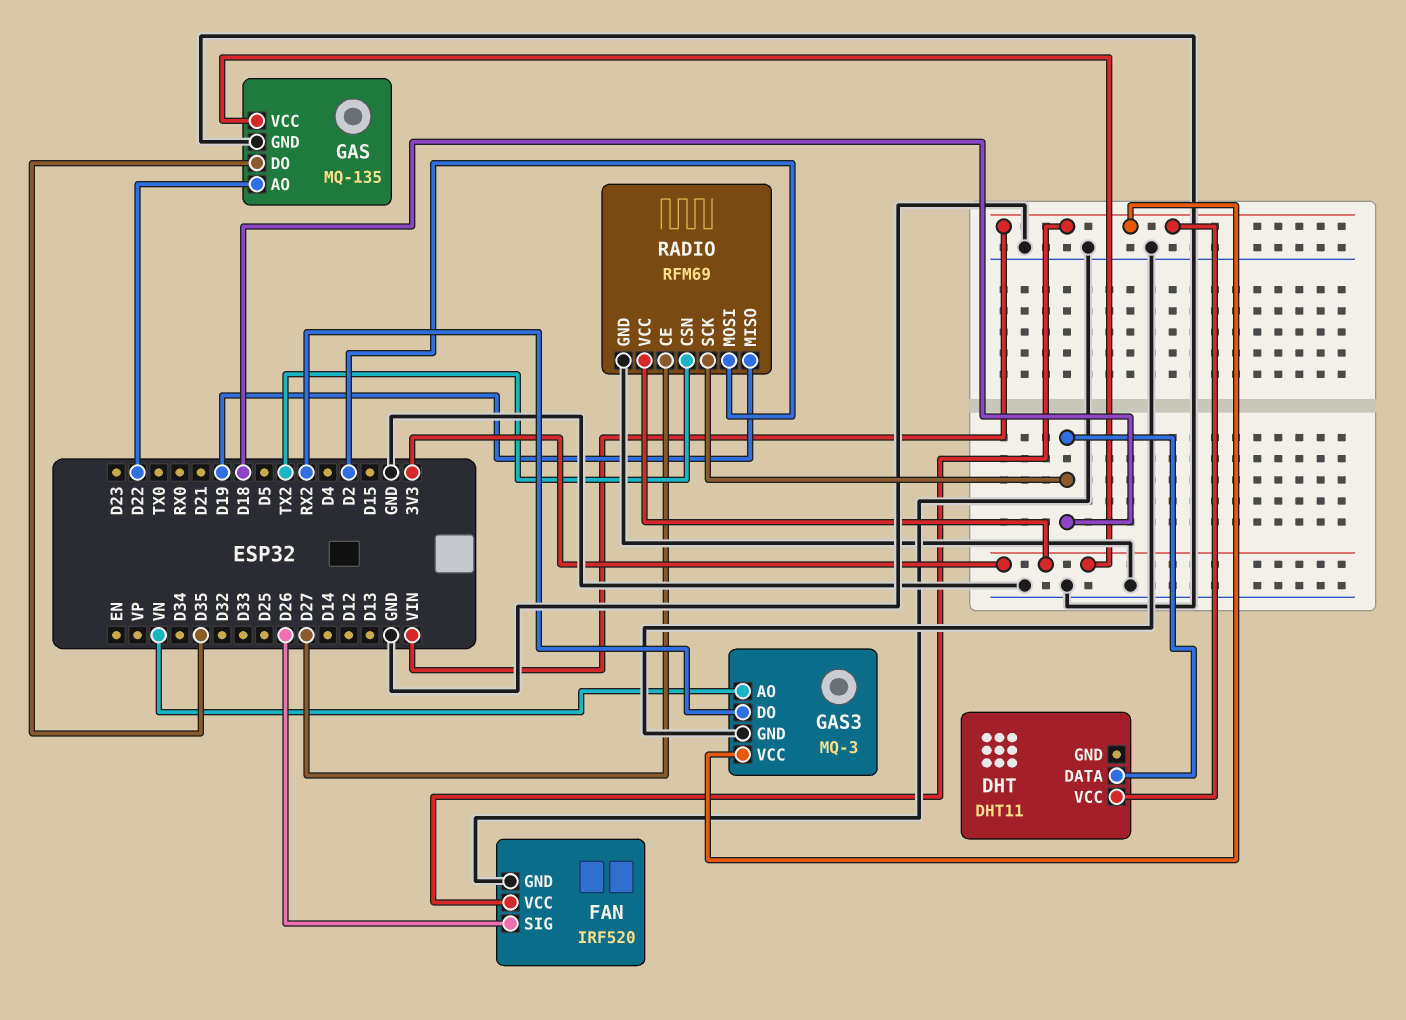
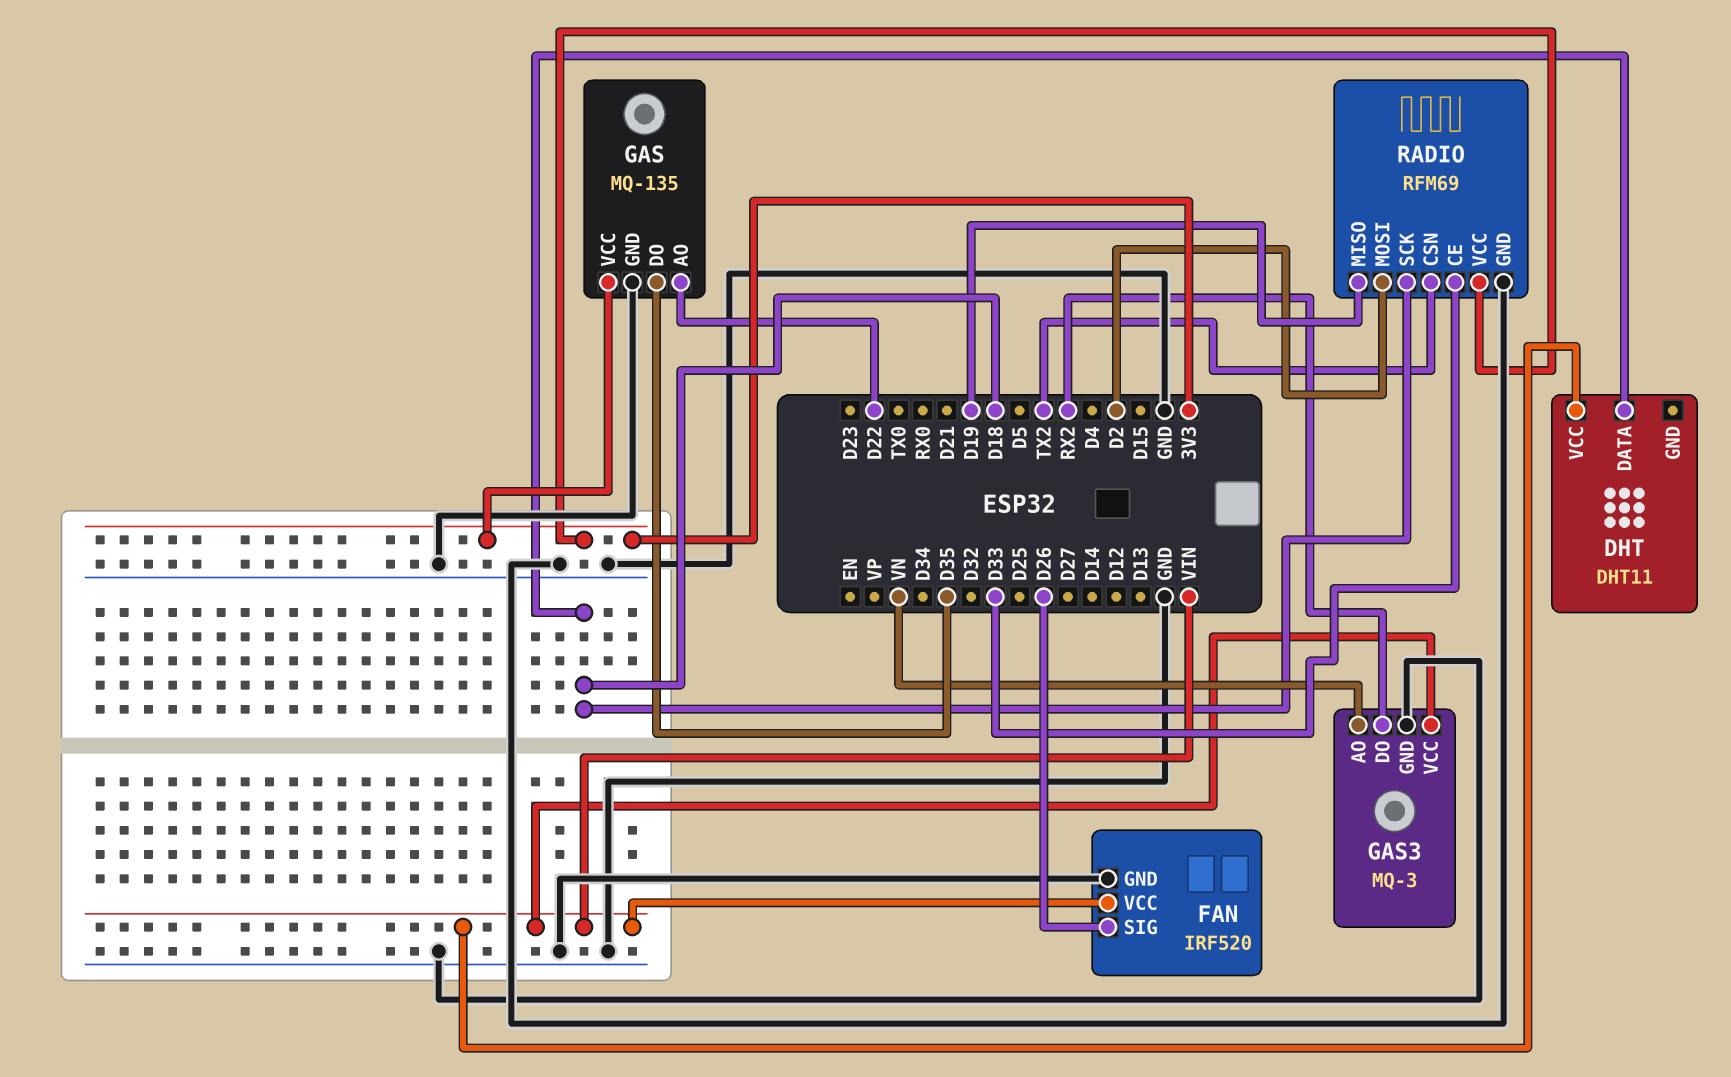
RADIO pin CE: D27 -> D33

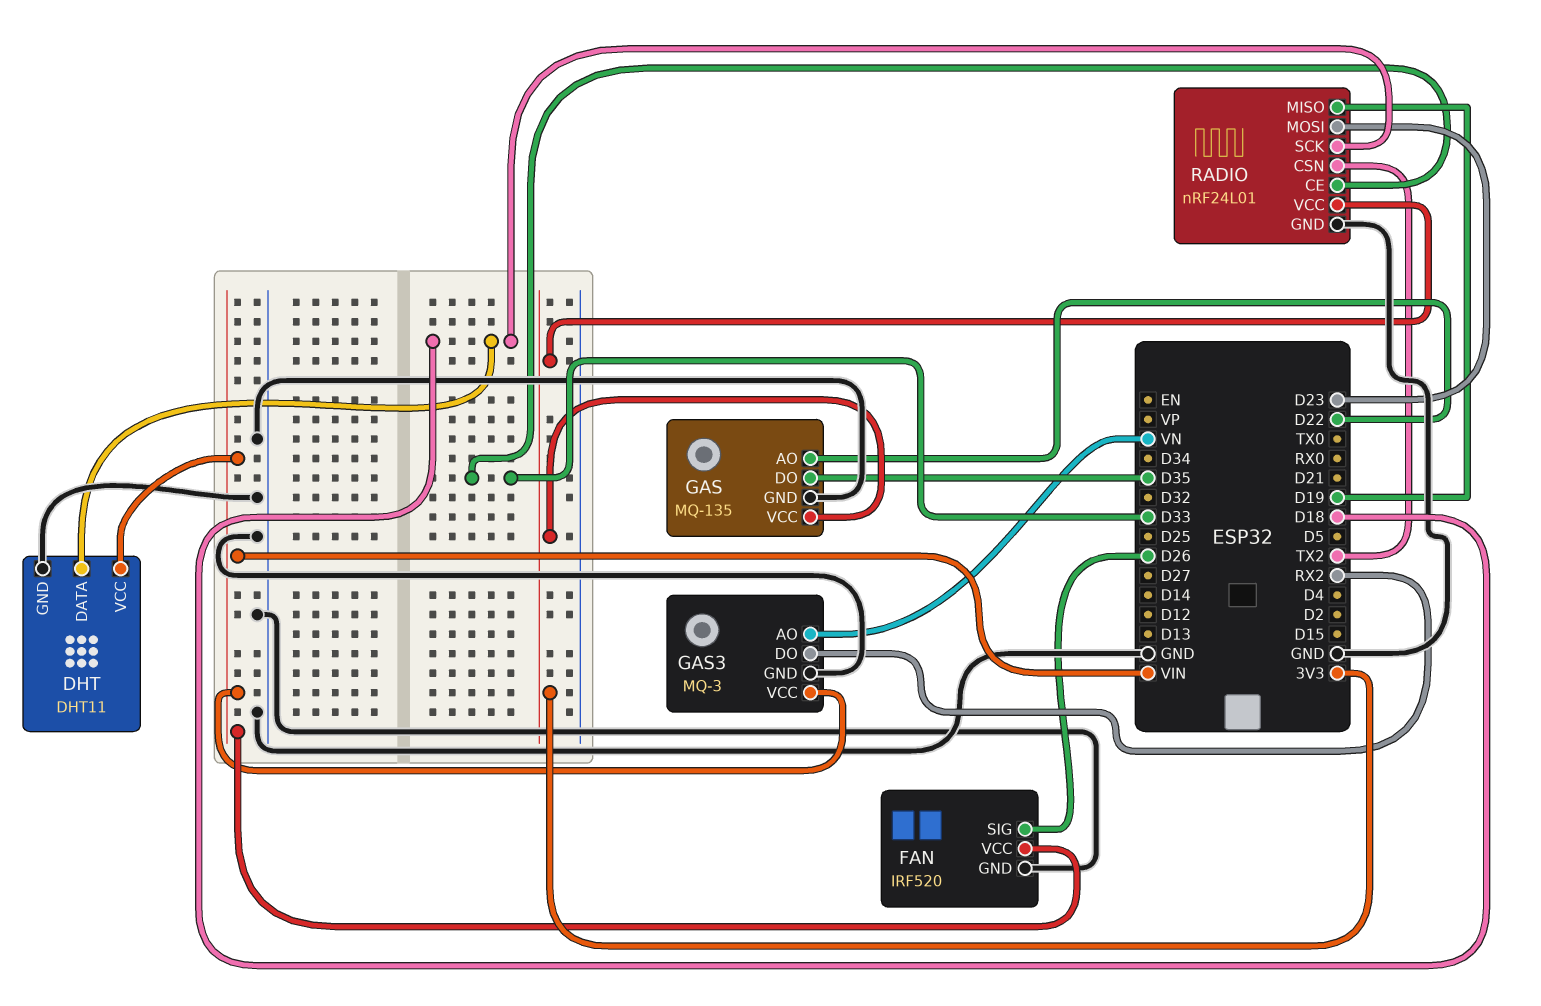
DHT pin GND: none -> GND
RADIO: RFM69 -> nRF24L01
RADIO pin MOSI: D2 -> D23

